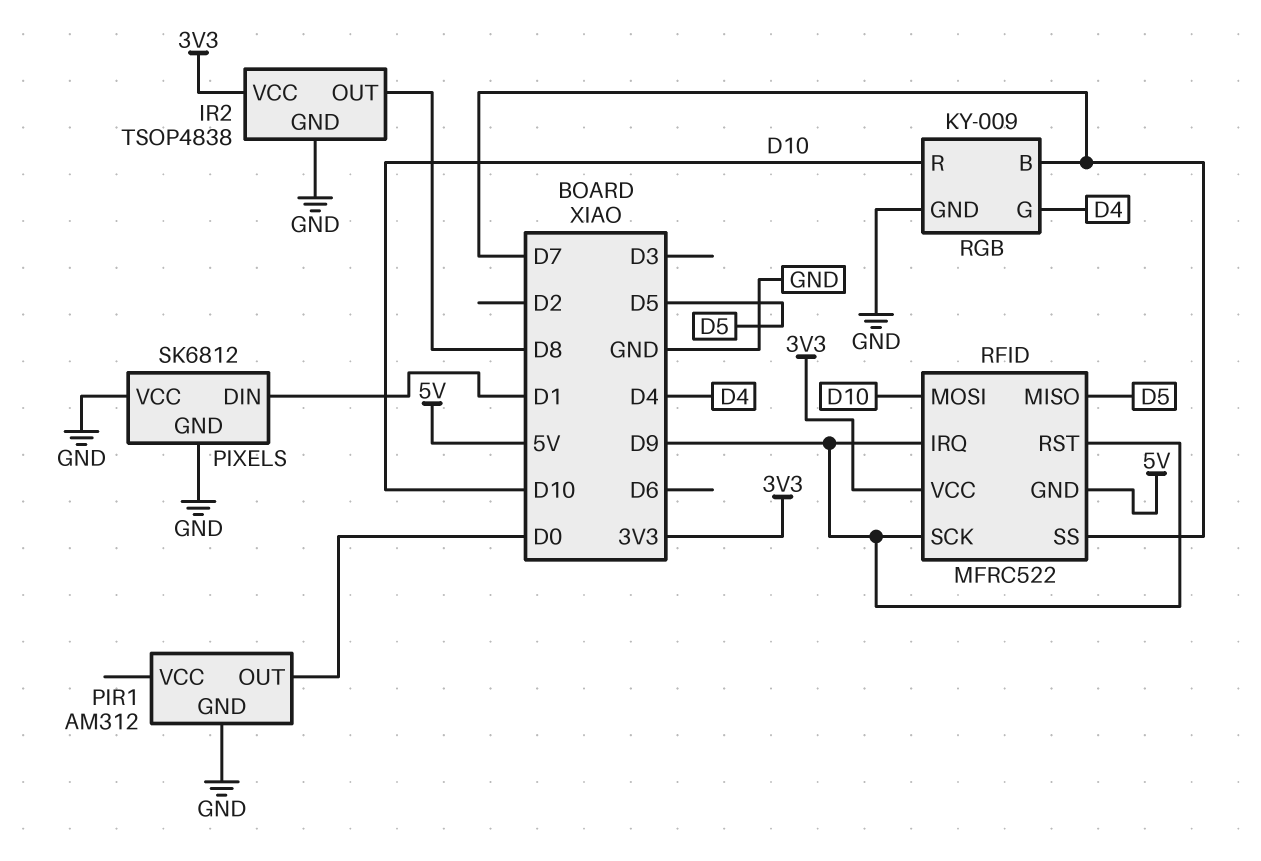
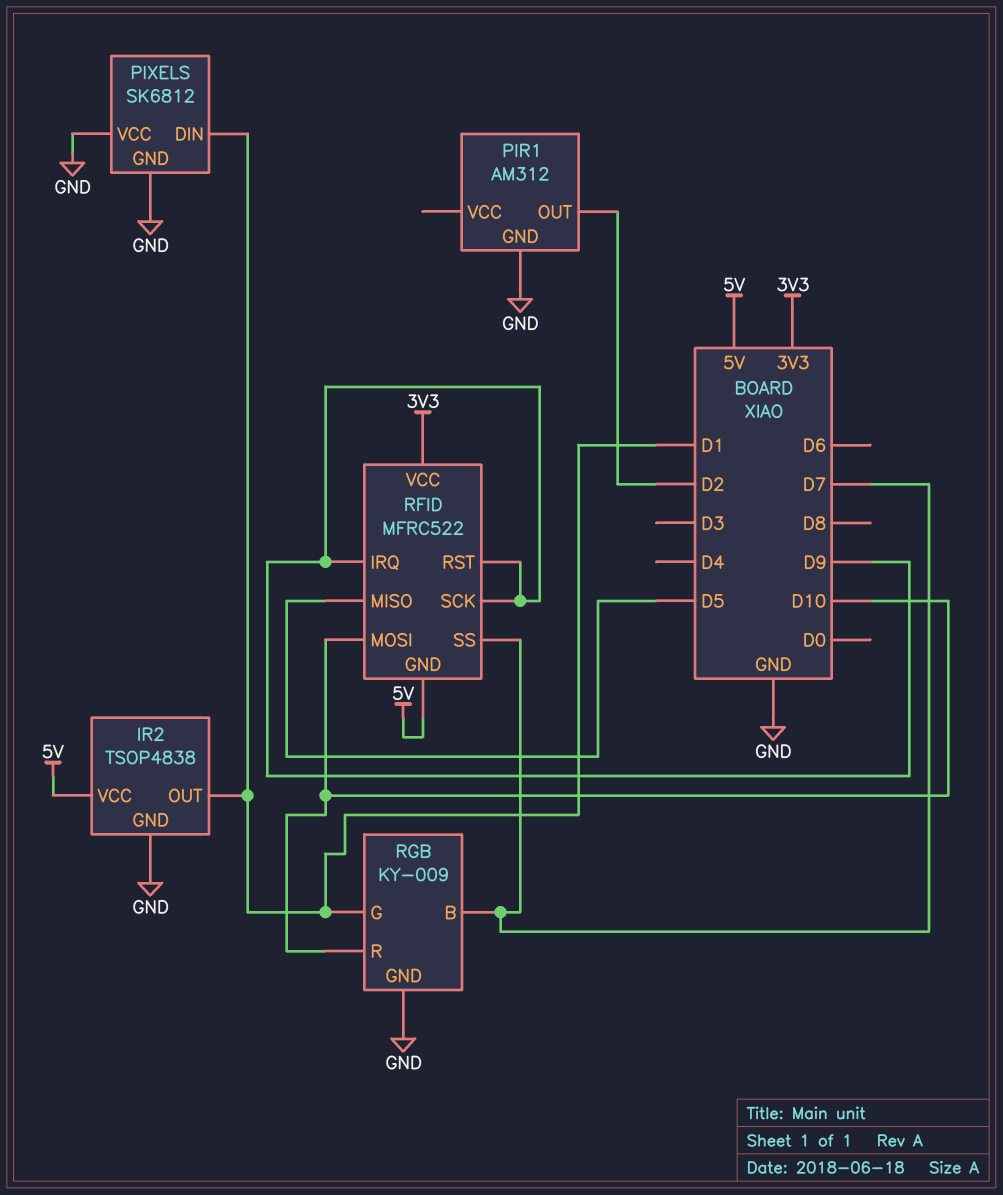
IR2 pin OUT: D8 -> D1
IR2 pin VCC: 3V3 -> 5V
PIR1 pin OUT: D0 -> D2
RGB pin G: D4 -> D1

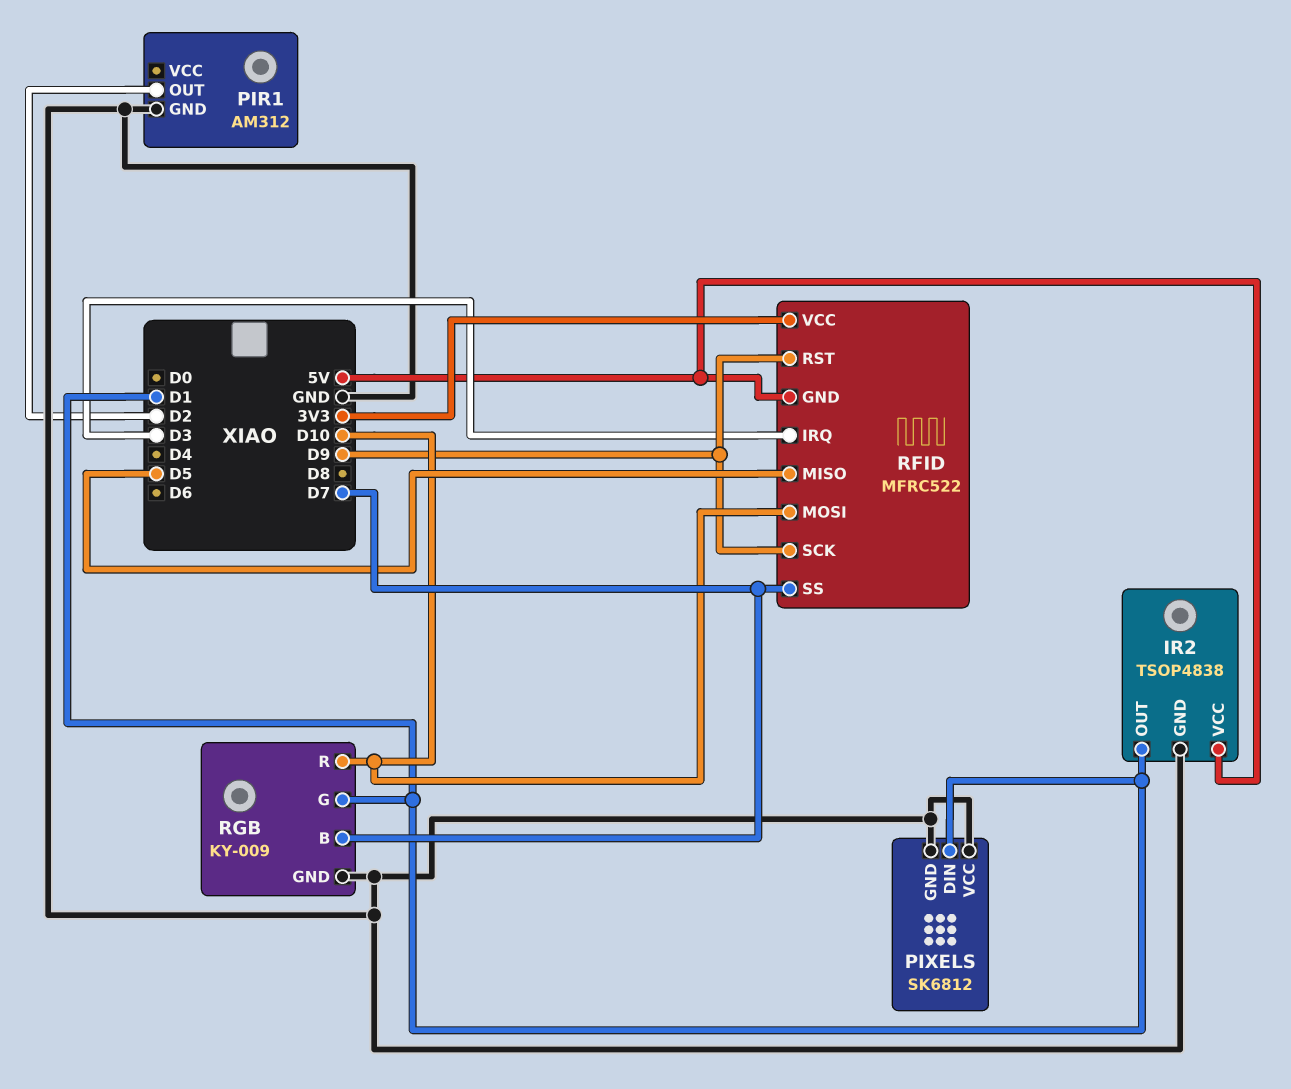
RFID pin IRQ: D9 -> D3

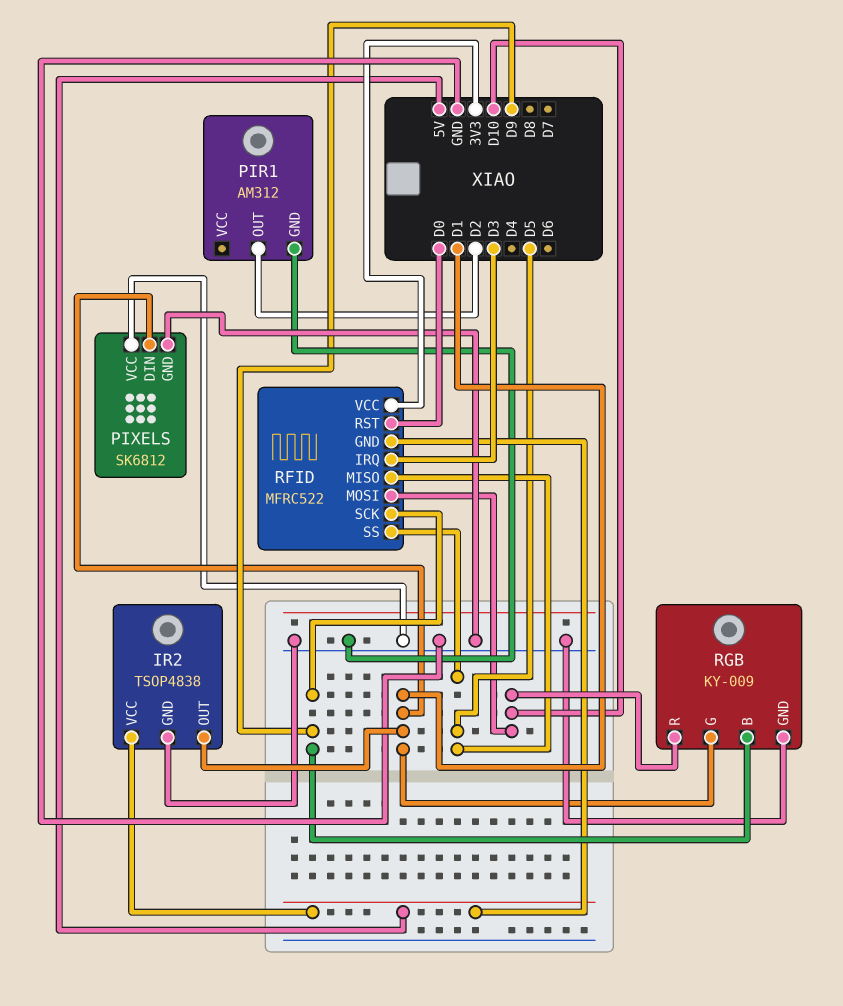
RFID pin RST: D9 -> D0
RFID pin SS: D7 -> D5
RGB pin B: D7 -> D9

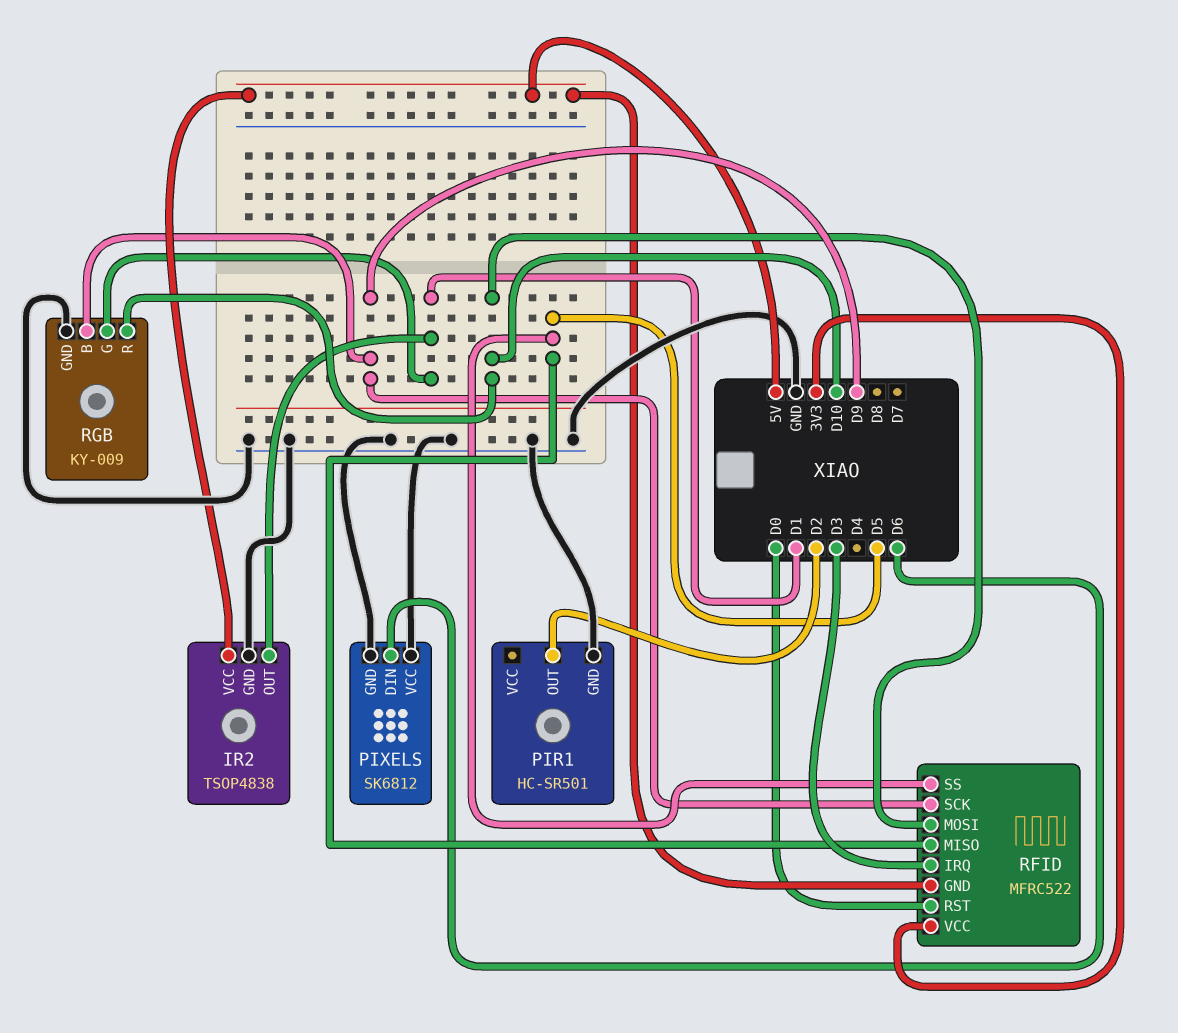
PIR1: AM312 -> HC-SR501
PIXELS pin DIN: D1 -> D6

